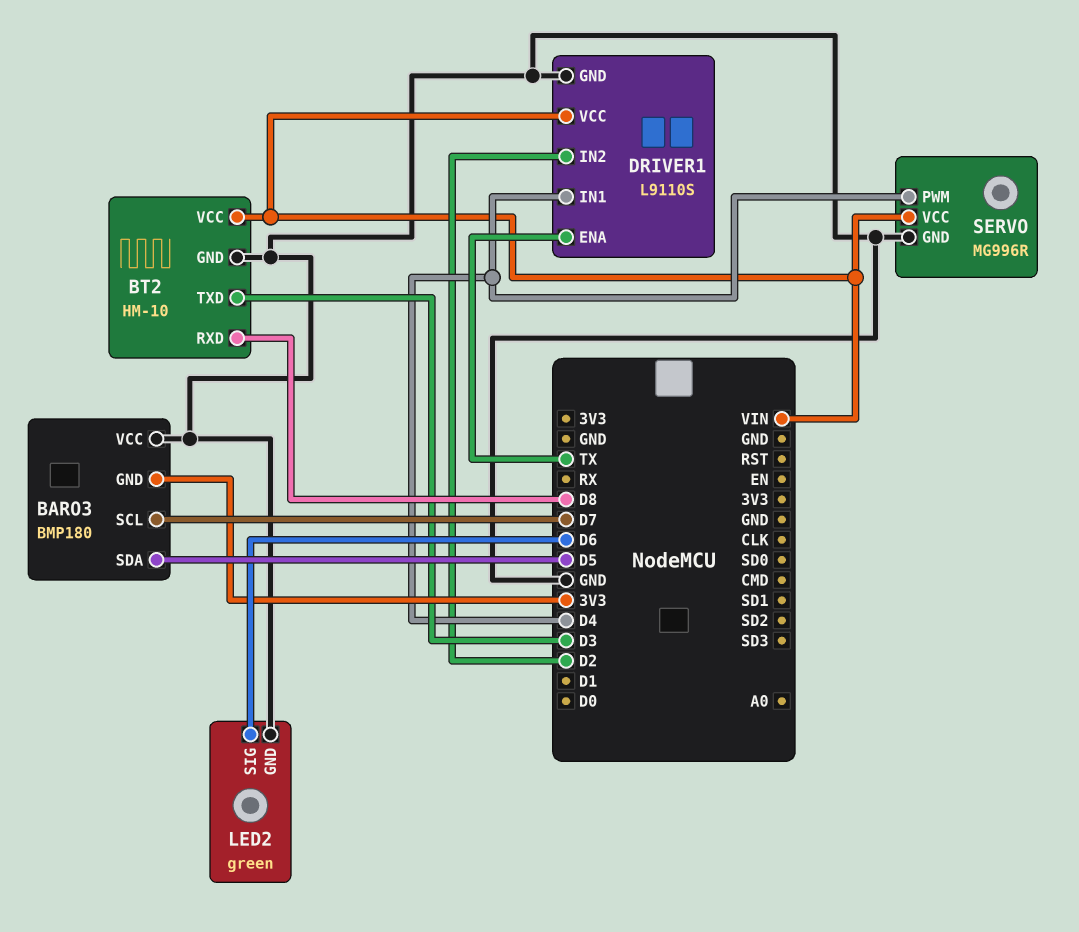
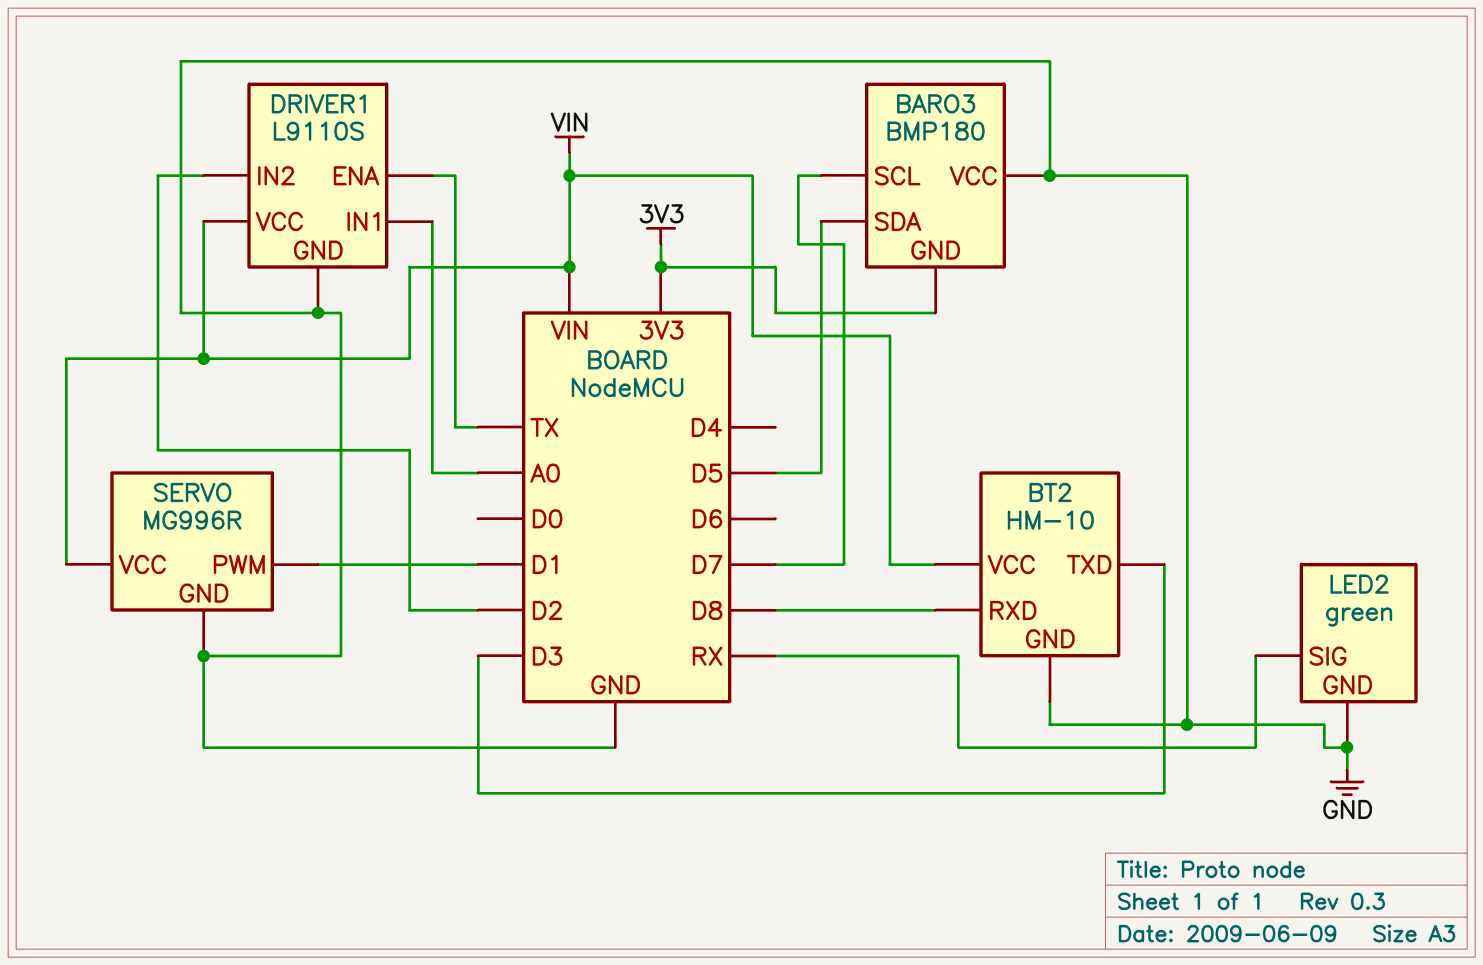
DRIVER1 pin IN1: D4 -> A0
LED2 pin SIG: D6 -> RX
SERVO pin PWM: D4 -> D1

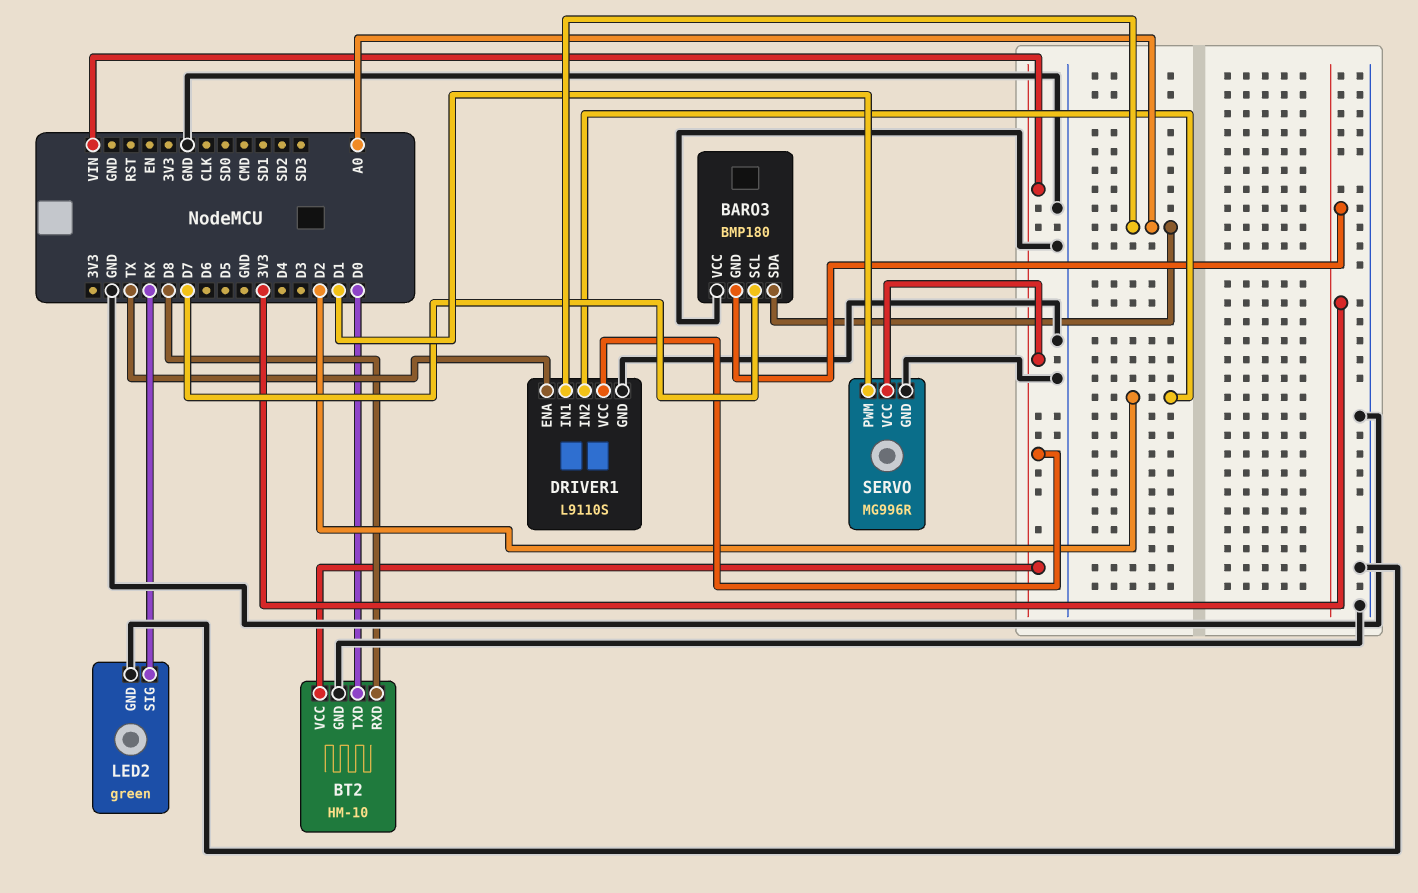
BARO3 pin SDA: D5 -> A0
BT2 pin TXD: D3 -> D0

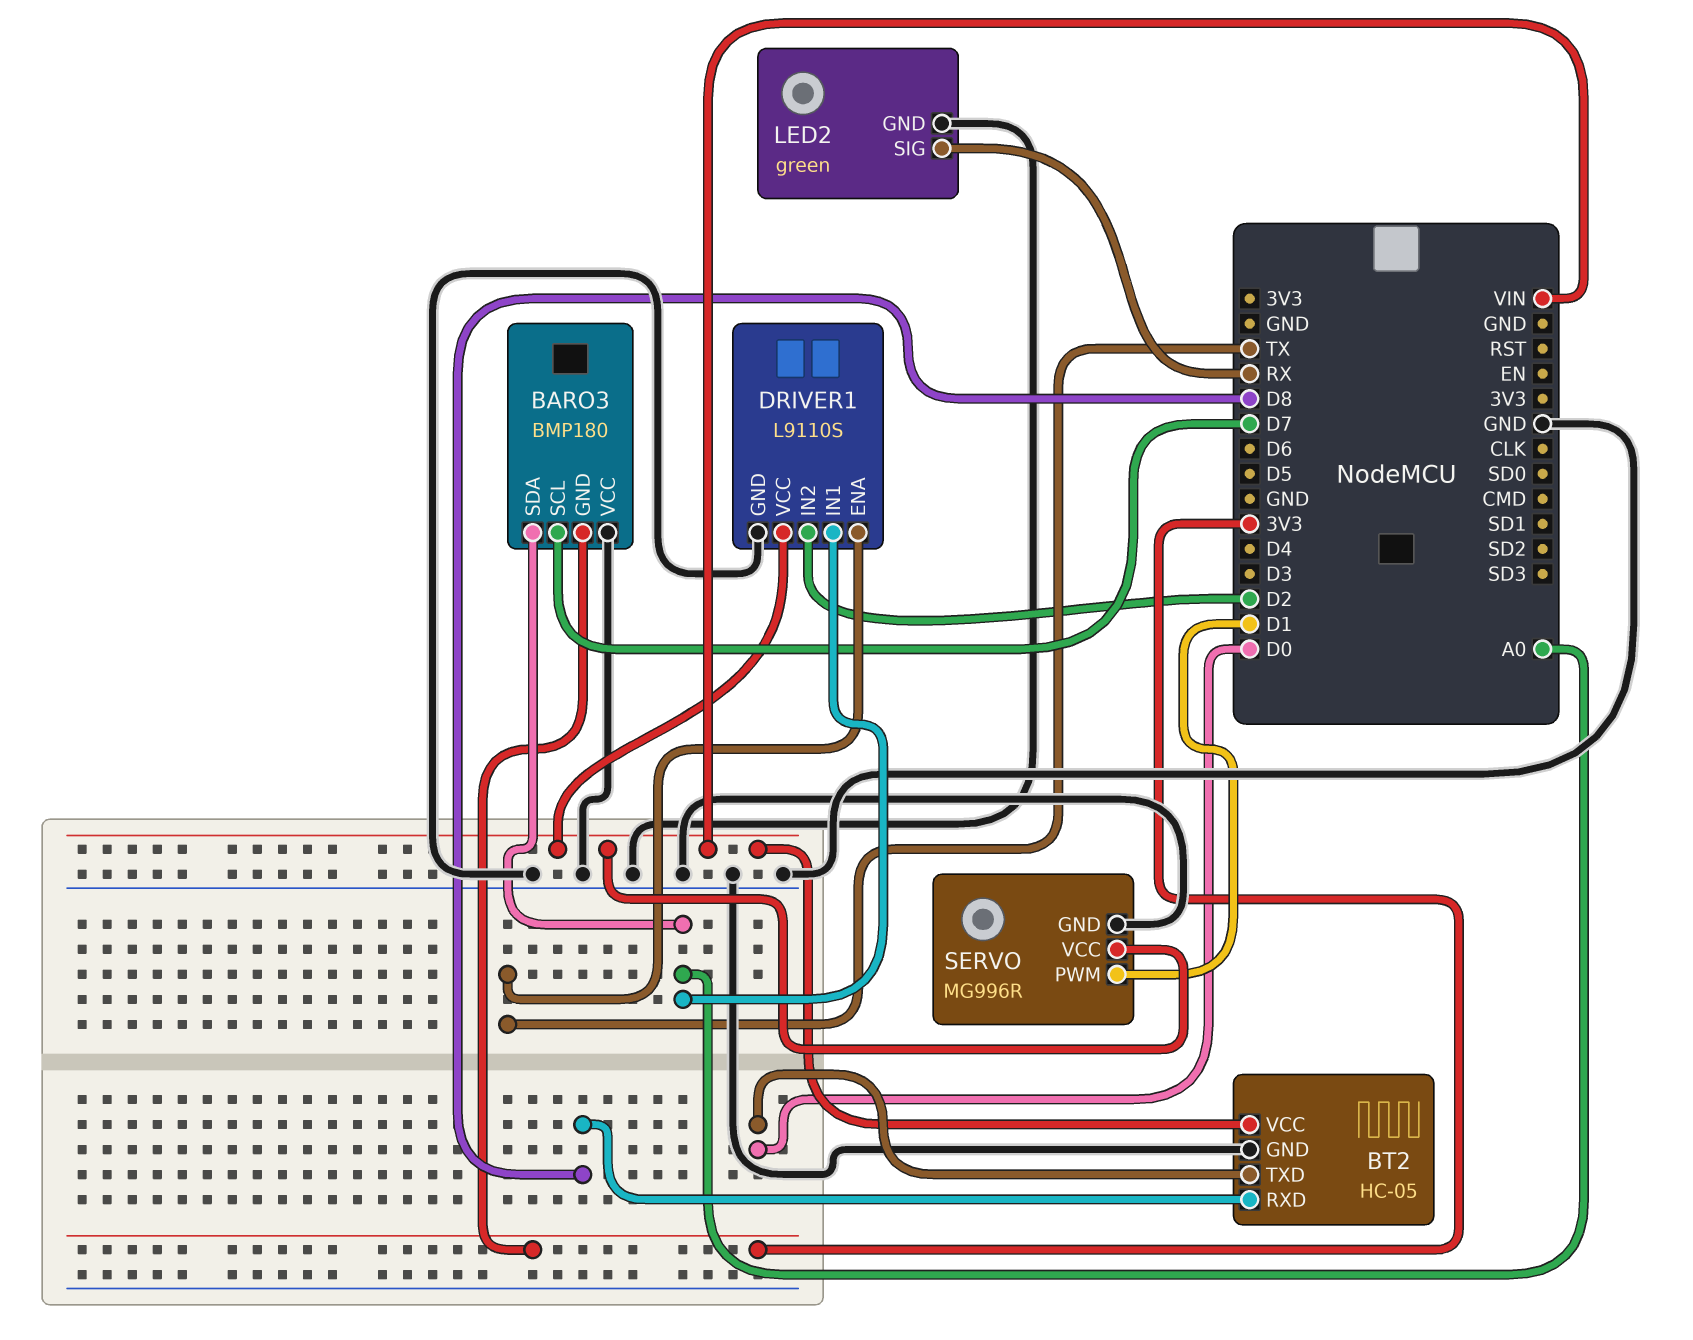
BT2: HM-10 -> HC-05

